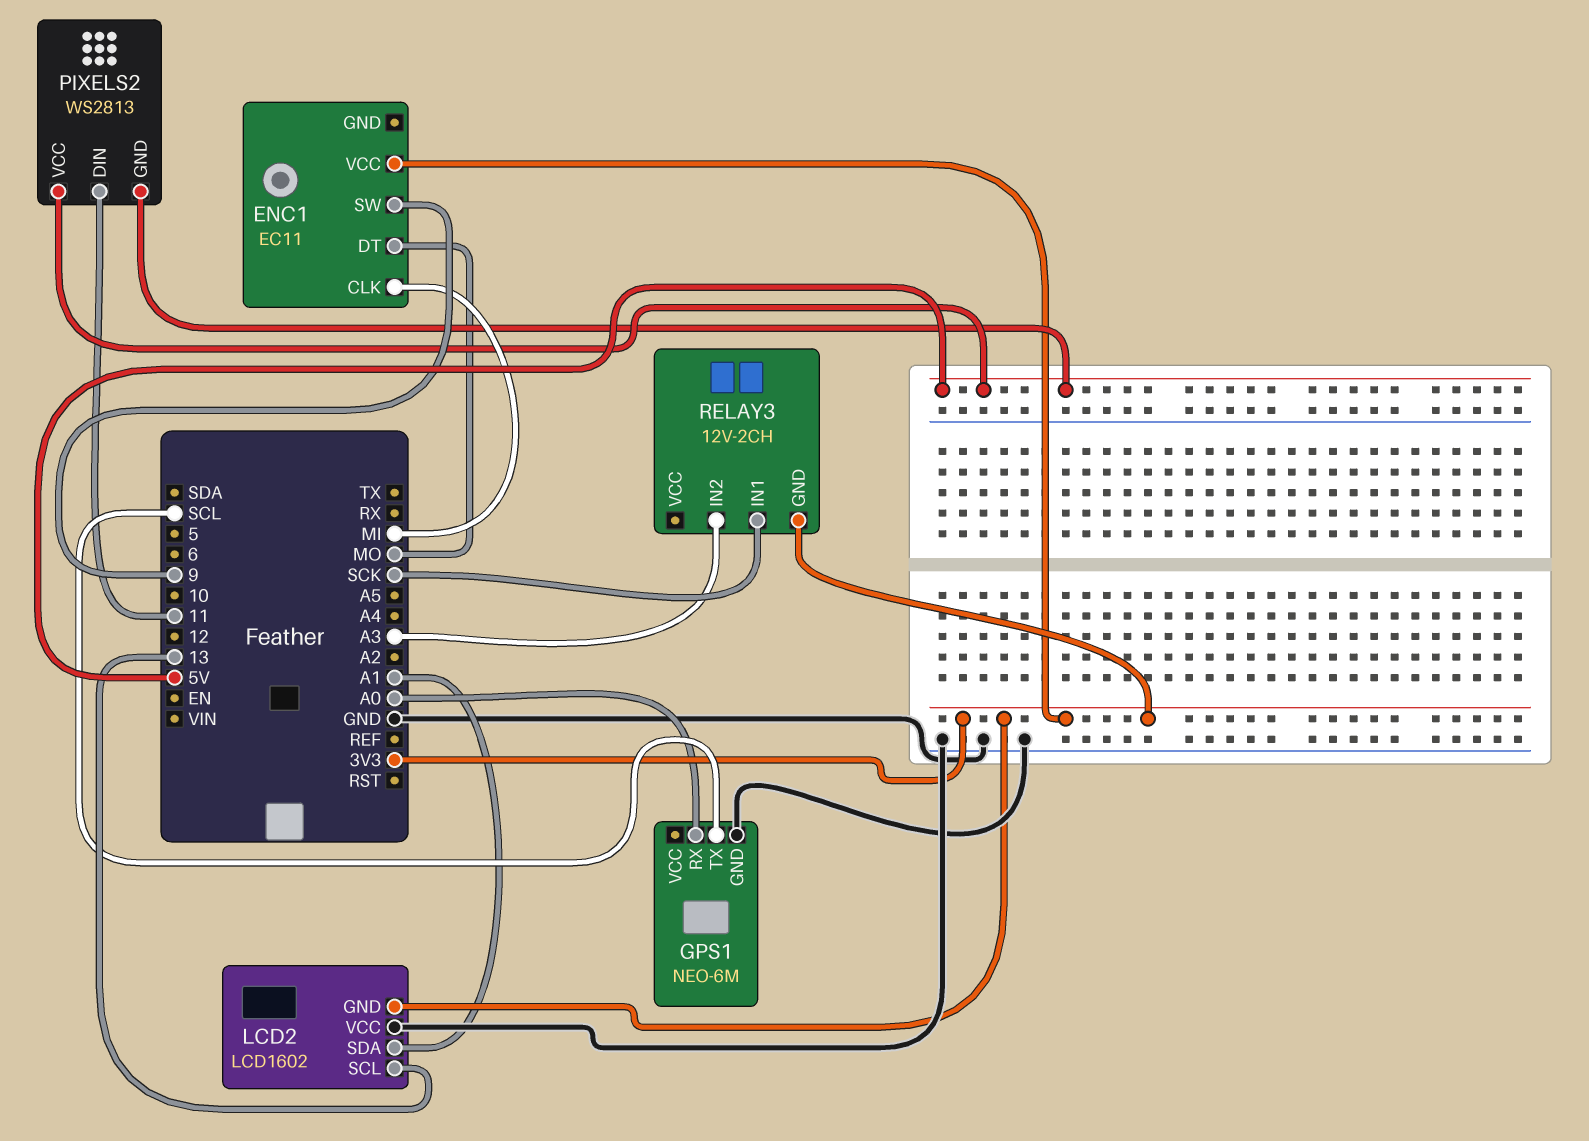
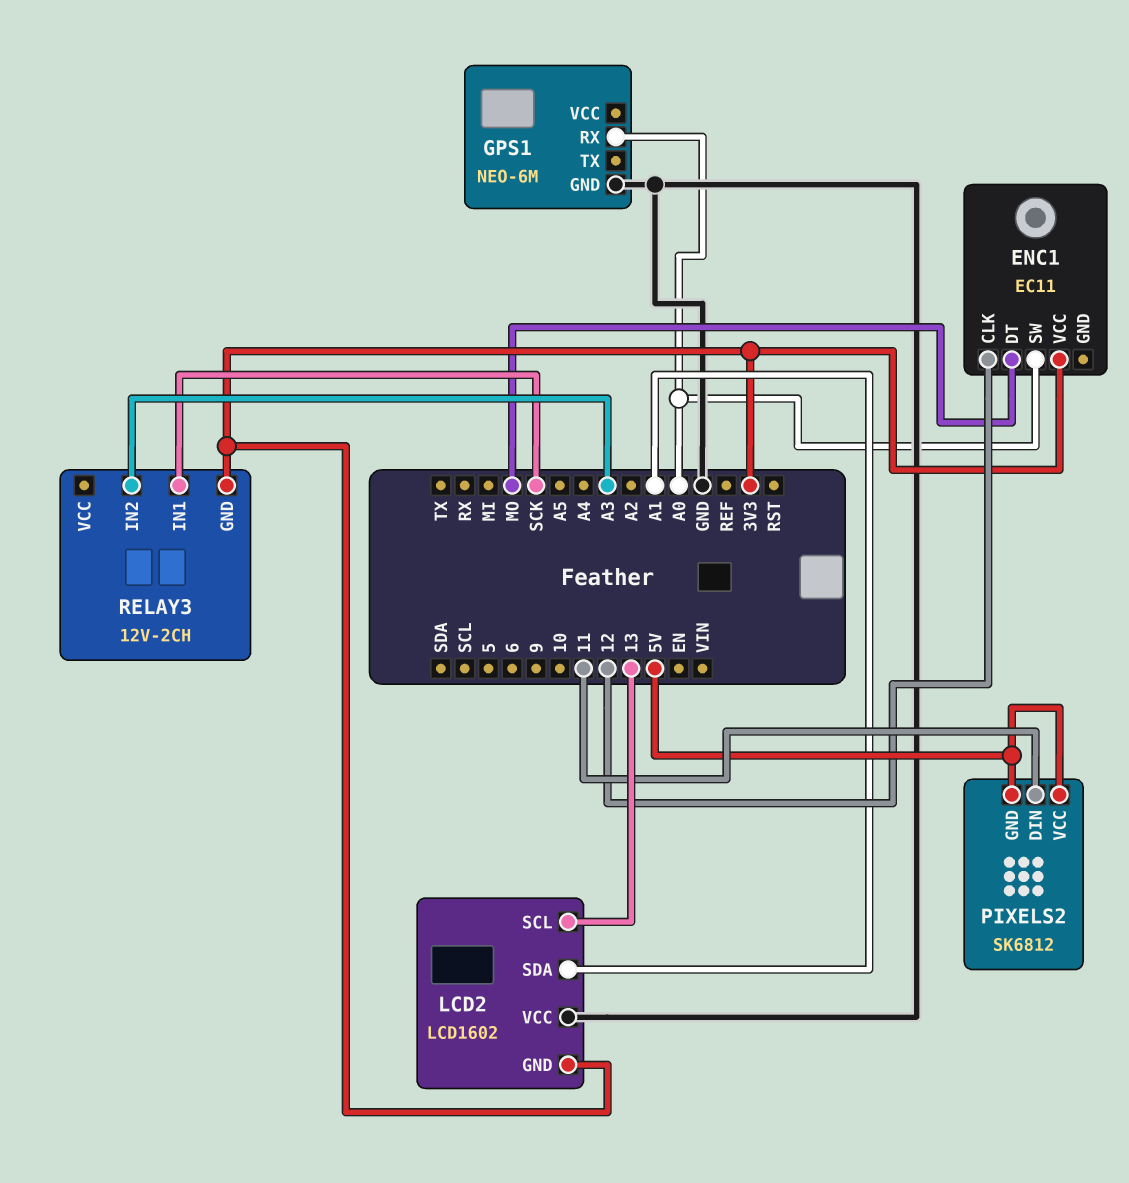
ENC1 pin CLK: MI -> 12
ENC1 pin SW: 9 -> A0
GPS1 pin TX: SCL -> none
PIXELS2: WS2813 -> SK6812

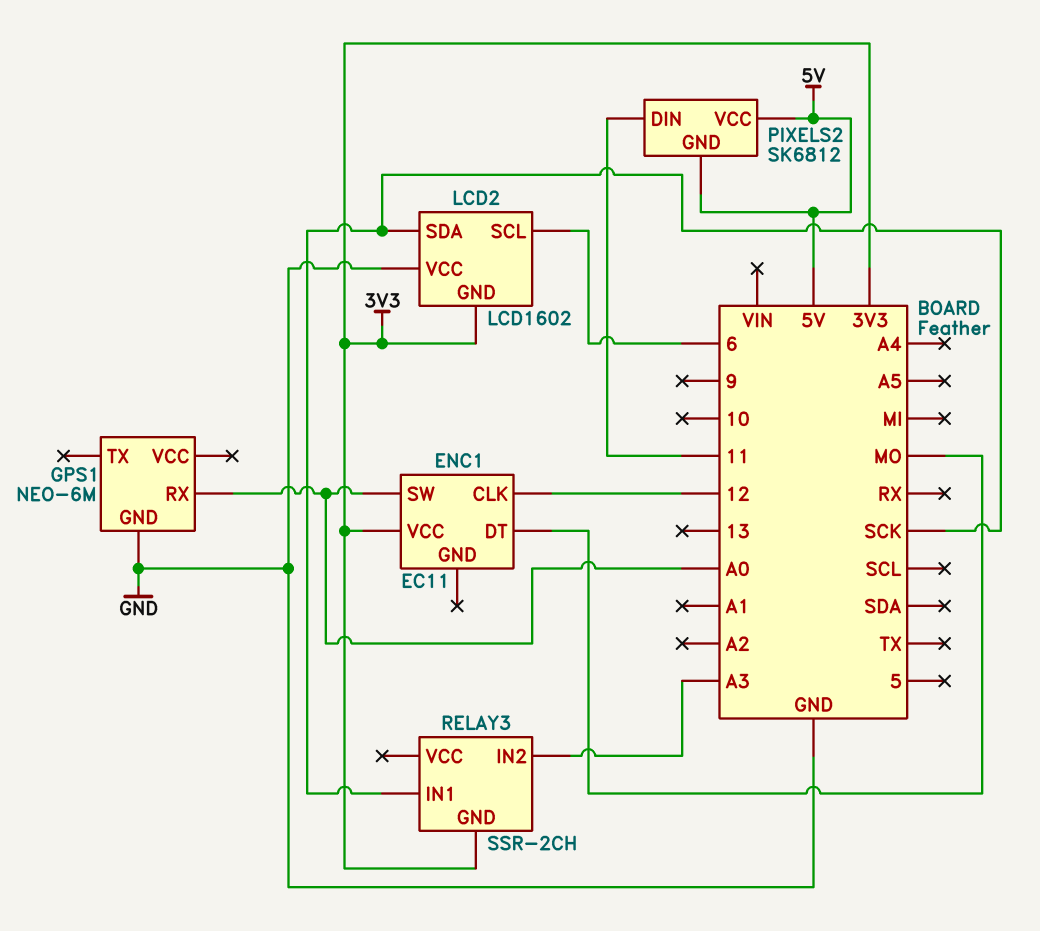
LCD2 pin SCL: 13 -> 6
LCD2 pin SDA: A1 -> SCK
RELAY3: 12V-2CH -> SSR-2CH

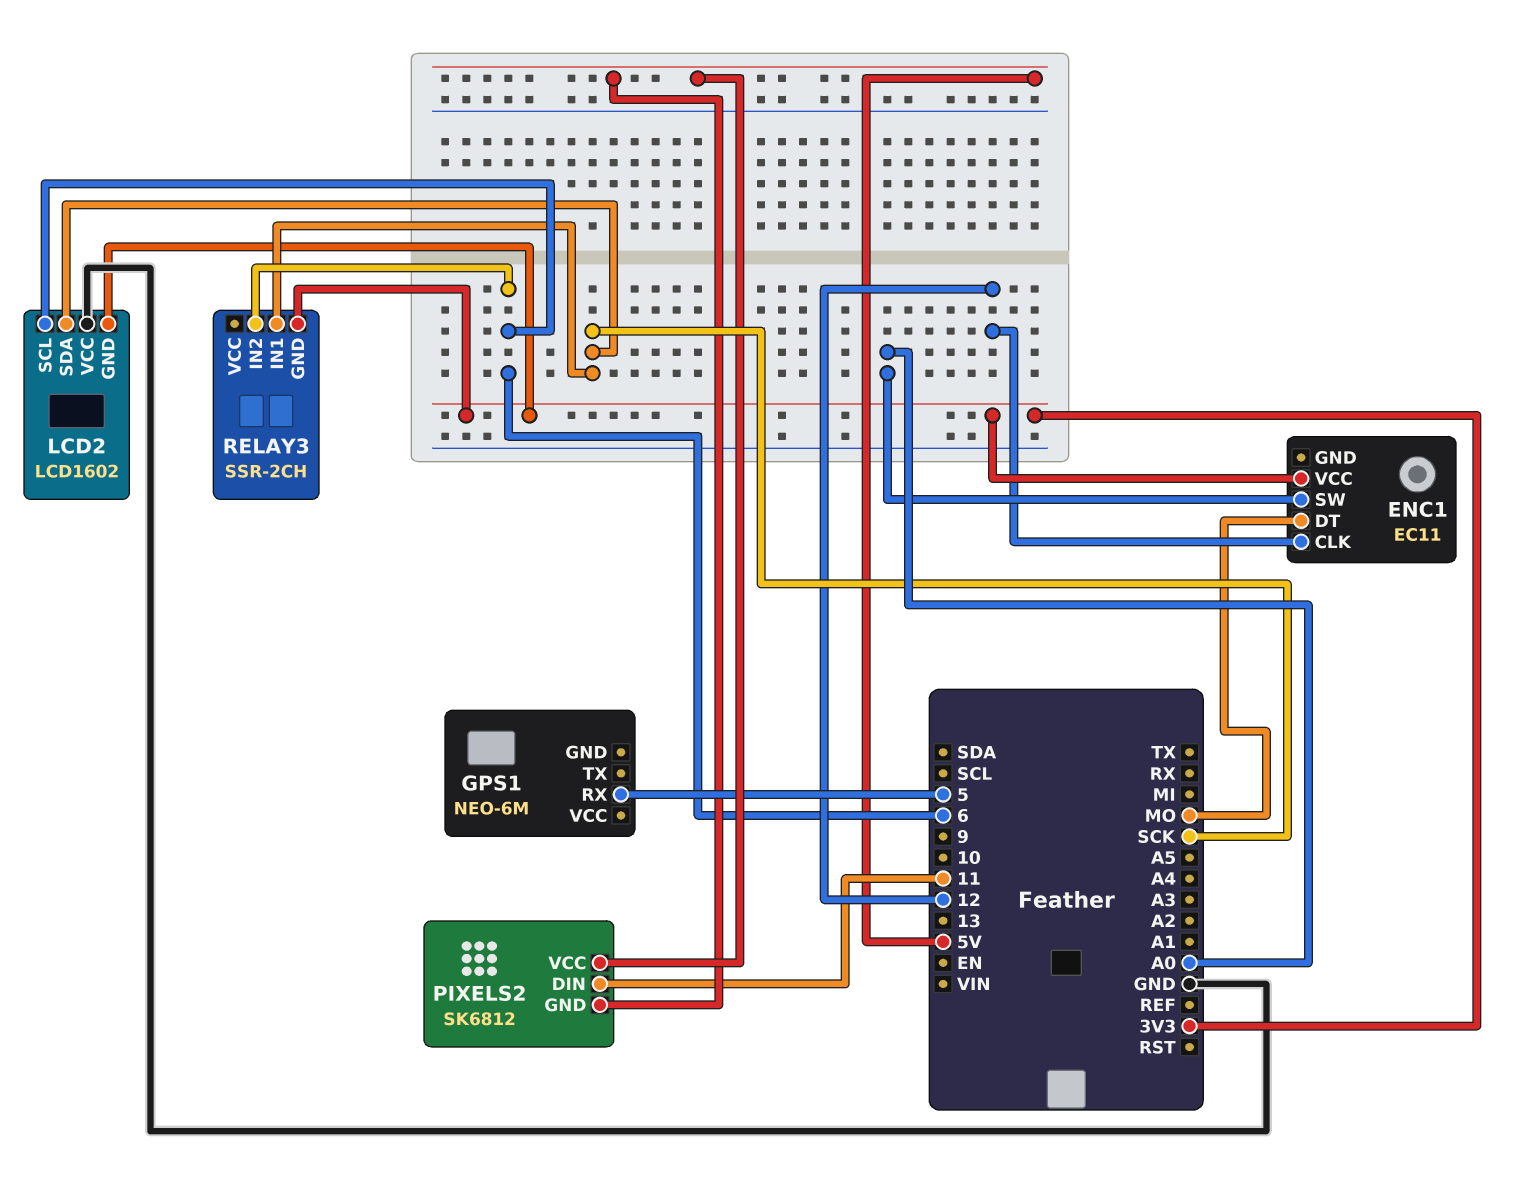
GPS1 pin GND: GND -> none
GPS1 pin RX: A0 -> 5
RELAY3 pin IN2: A3 -> 6

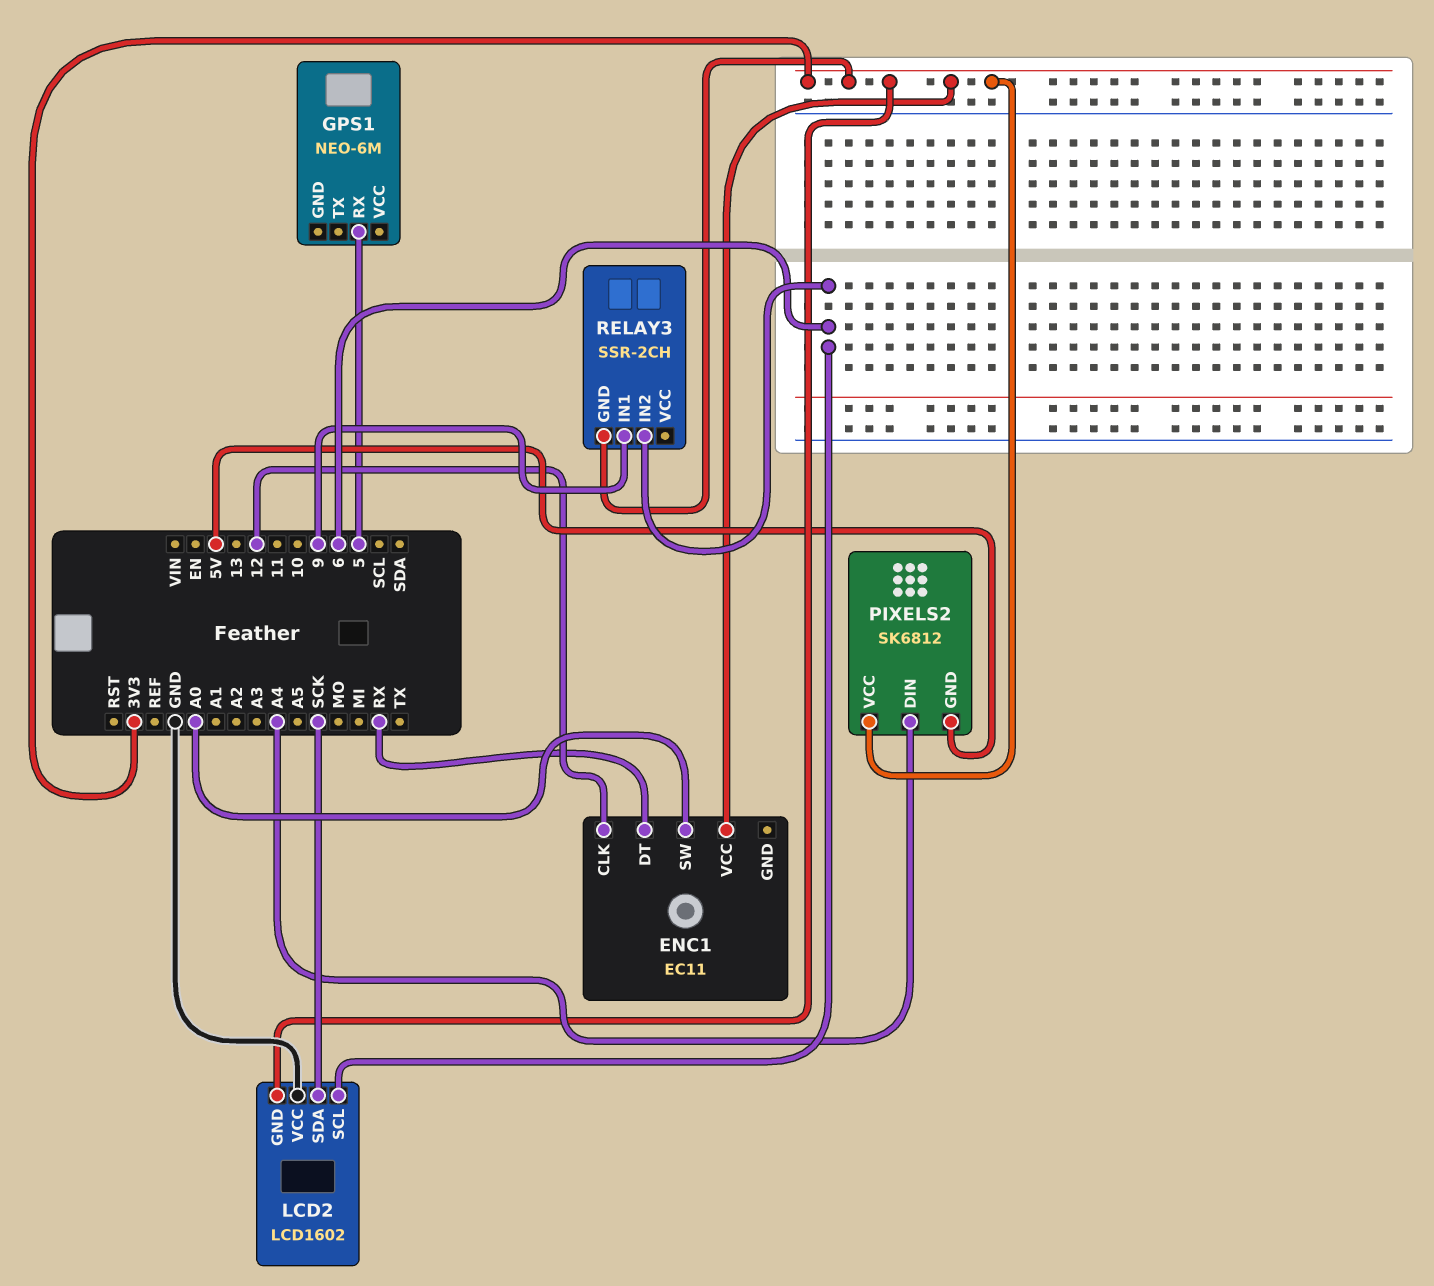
ENC1 pin DT: MO -> RX
PIXELS2 pin DIN: 11 -> A4
PIXELS2 pin VCC: 5V -> 3V3
RELAY3 pin IN1: SCK -> 9

